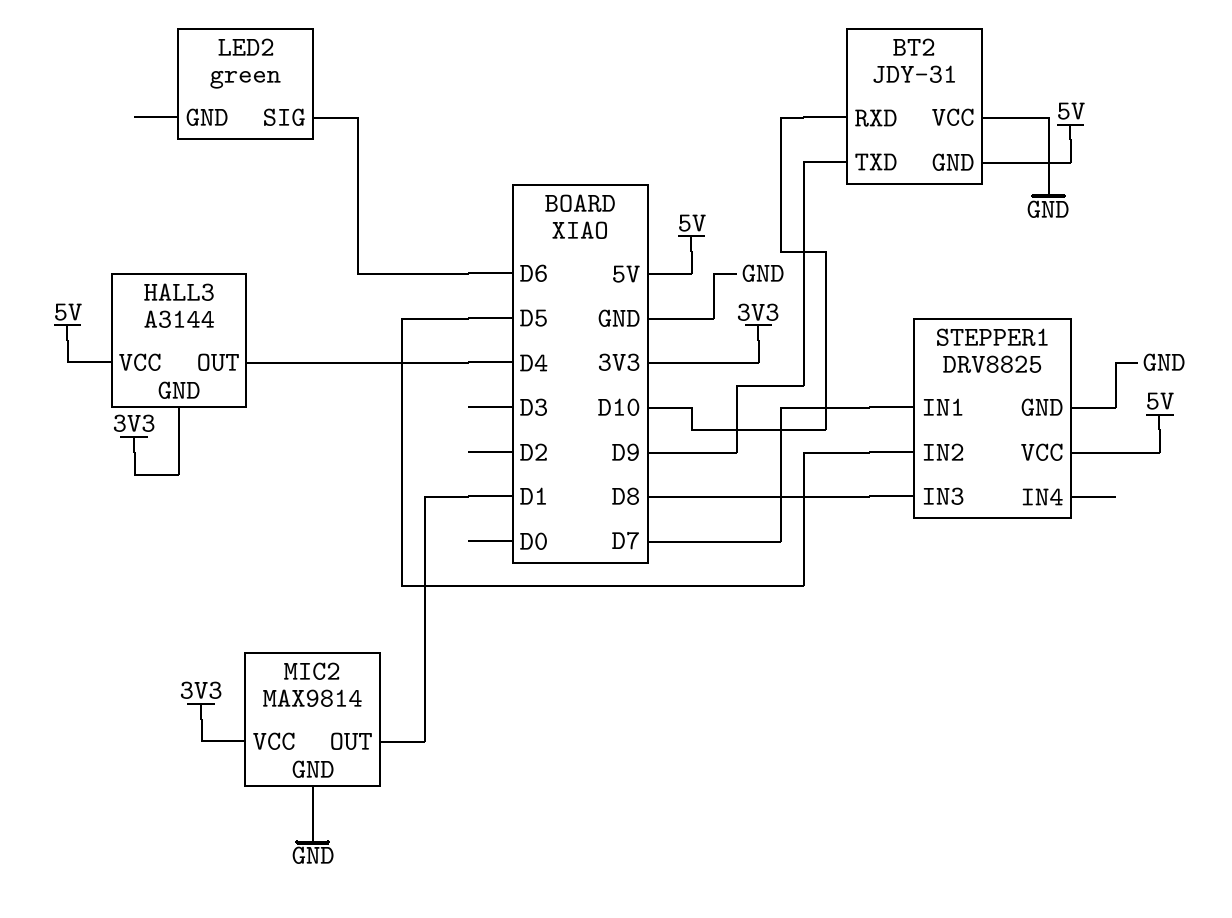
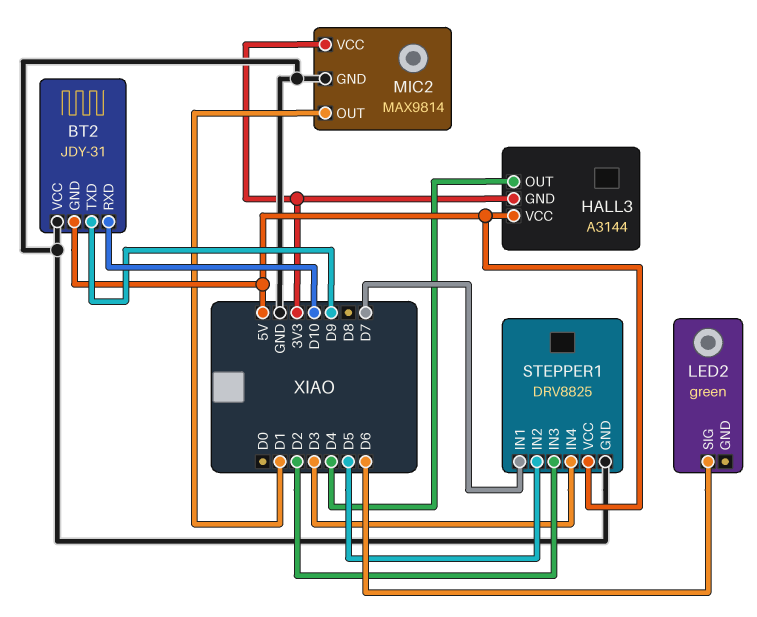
STEPPER1 pin IN3: D8 -> D2
STEPPER1 pin IN4: none -> D3

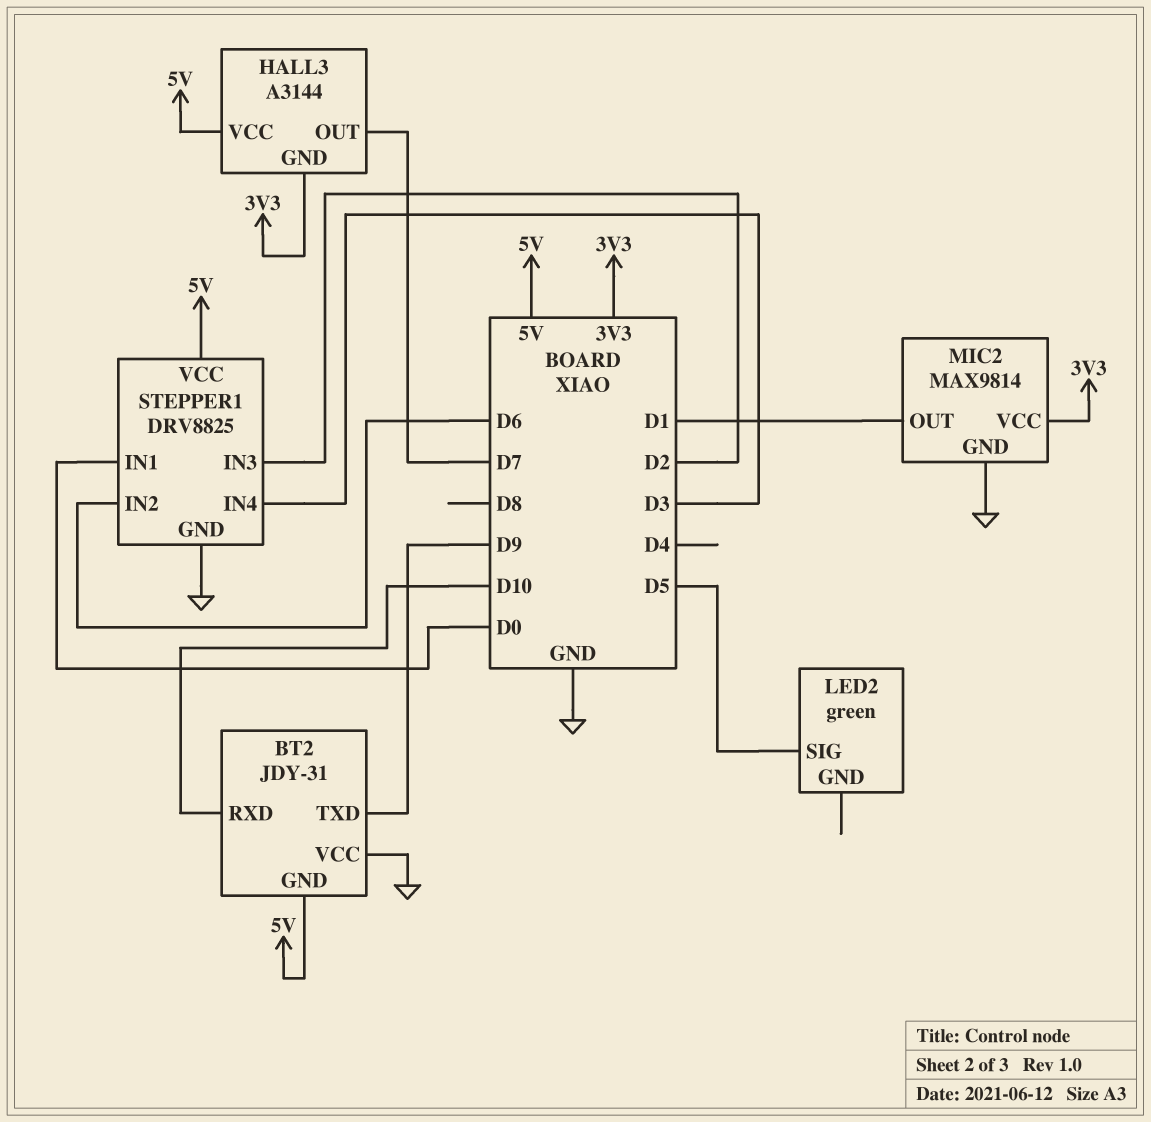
HALL3 pin OUT: D4 -> D7
LED2 pin SIG: D6 -> D5
STEPPER1 pin IN1: D7 -> D0
STEPPER1 pin IN2: D5 -> D6

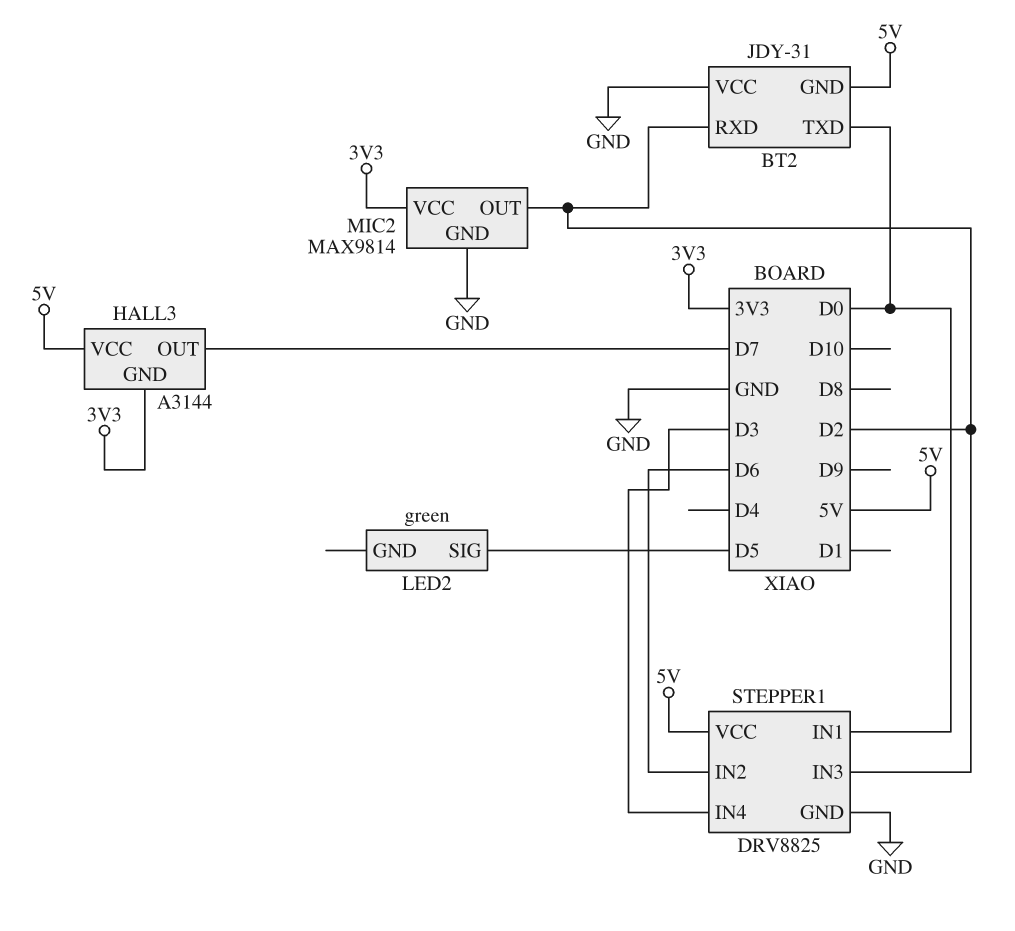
BT2 pin RXD: D10 -> D2
BT2 pin TXD: D9 -> D0
MIC2 pin OUT: D1 -> D2

